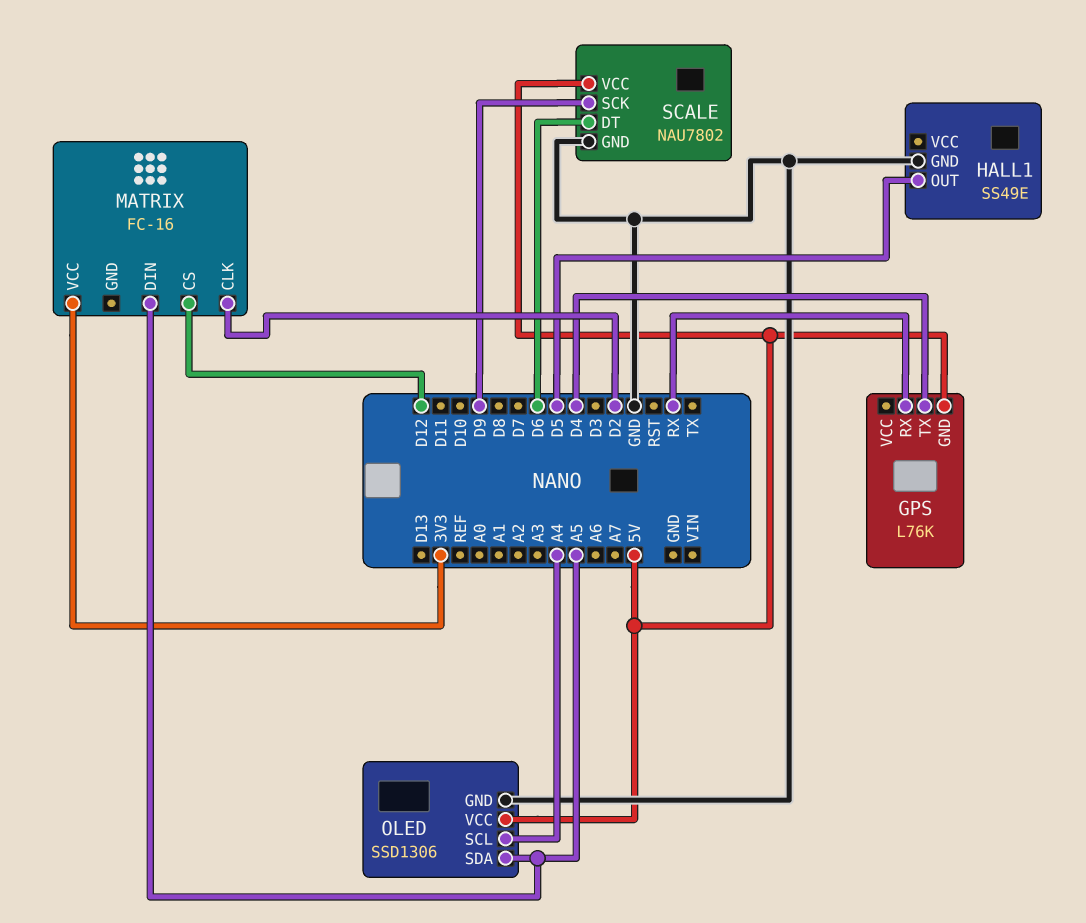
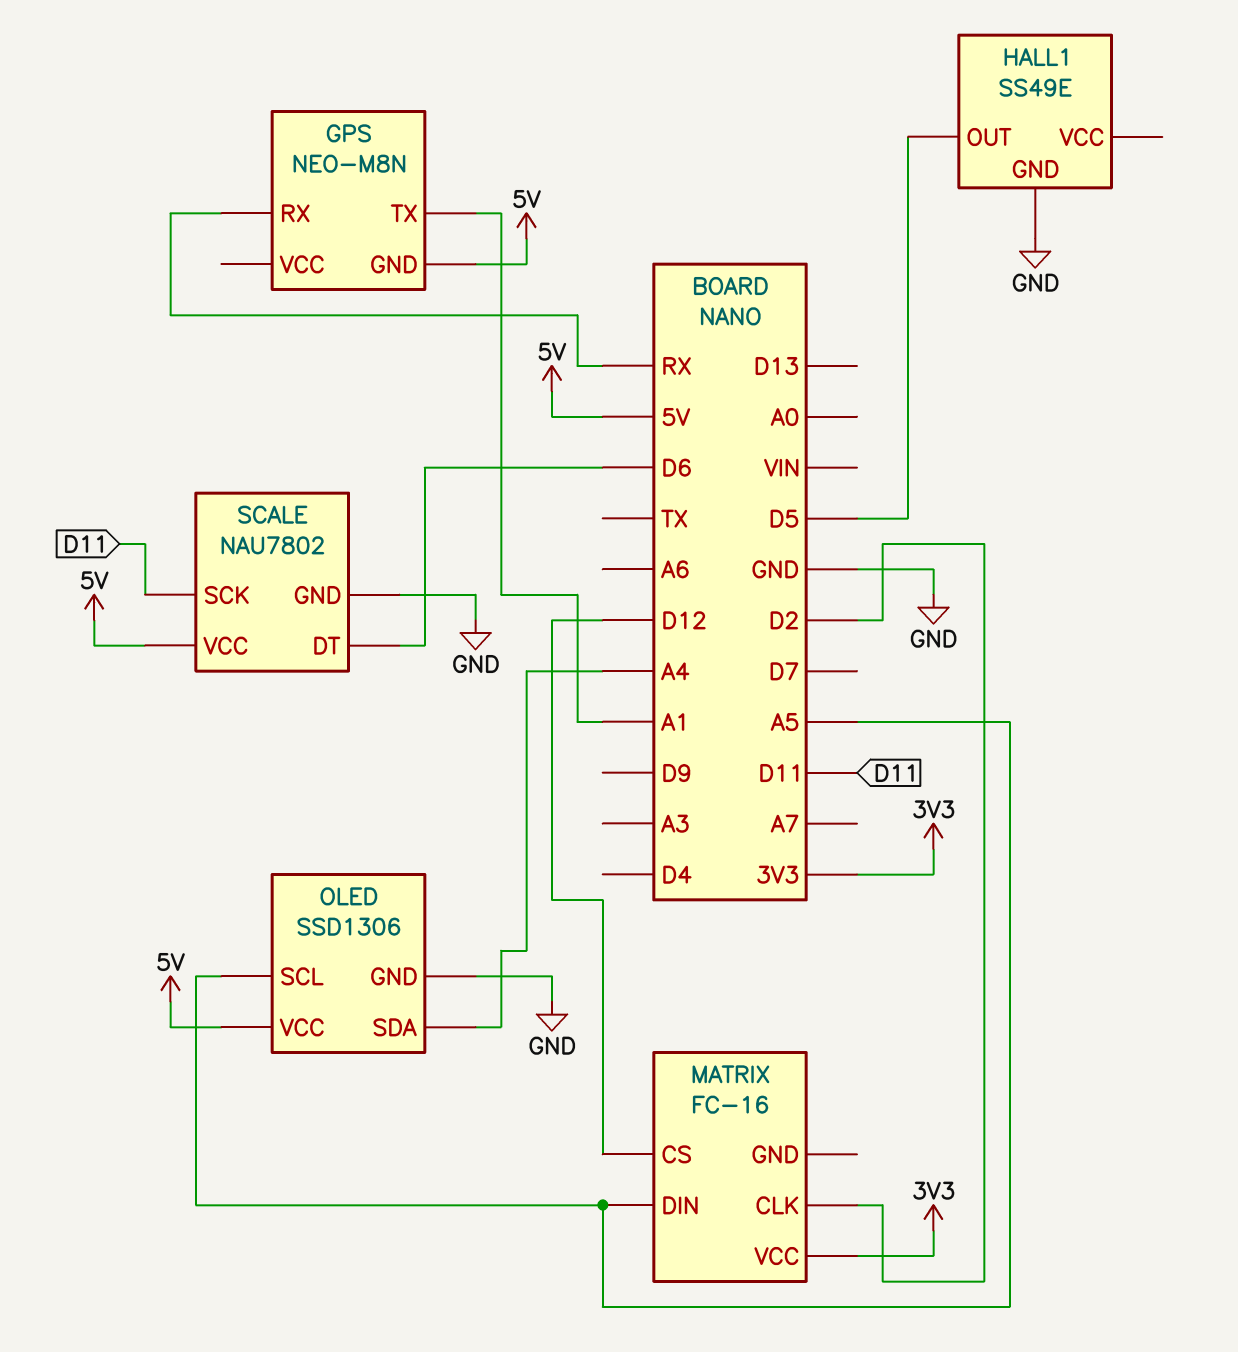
GPS: L76K -> NEO-M8N
GPS pin TX: D4 -> A1
OLED pin SCL: A4 -> A5
OLED pin SDA: A5 -> A4
SCALE pin SCK: D9 -> D11

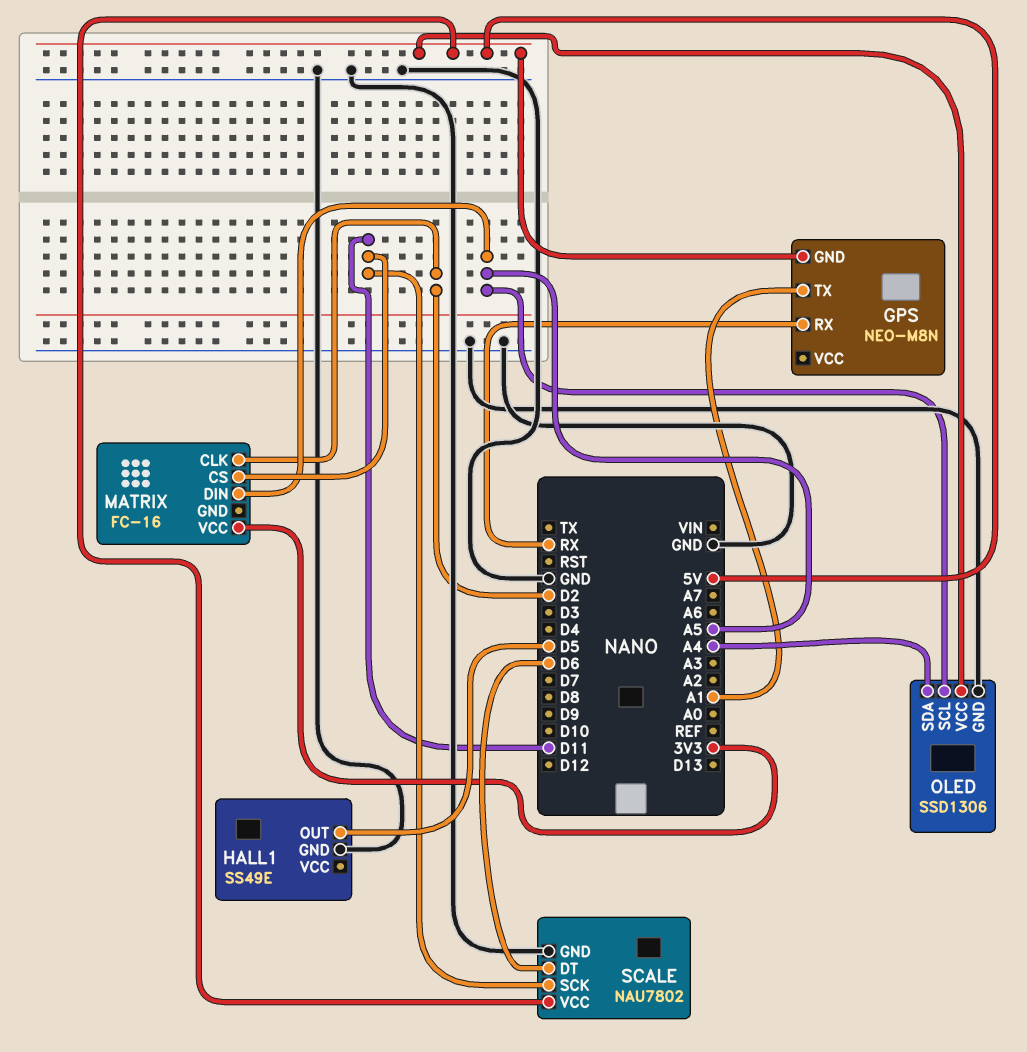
MATRIX pin CS: D12 -> D11

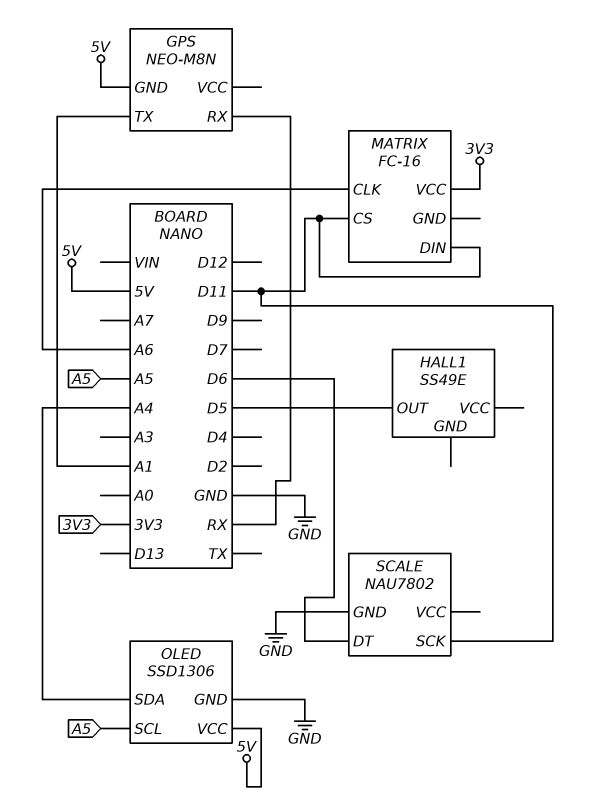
HALL1 pin GND: GND -> none
MATRIX pin CLK: D2 -> A6
MATRIX pin DIN: A5 -> D11
SCALE pin VCC: 5V -> none

